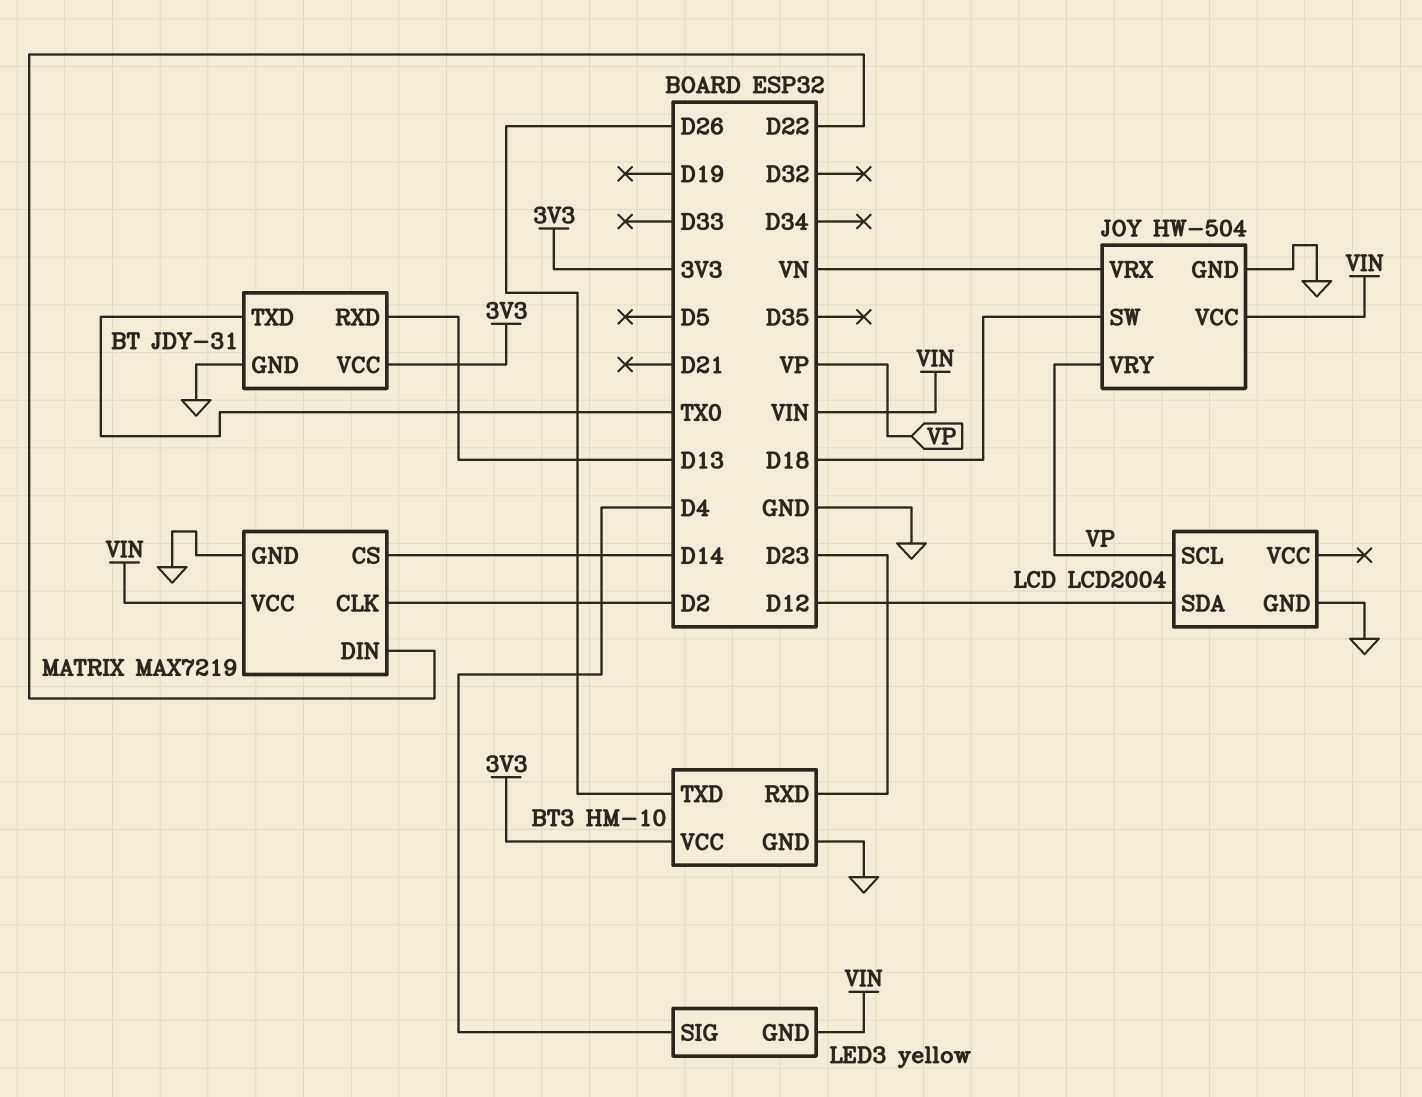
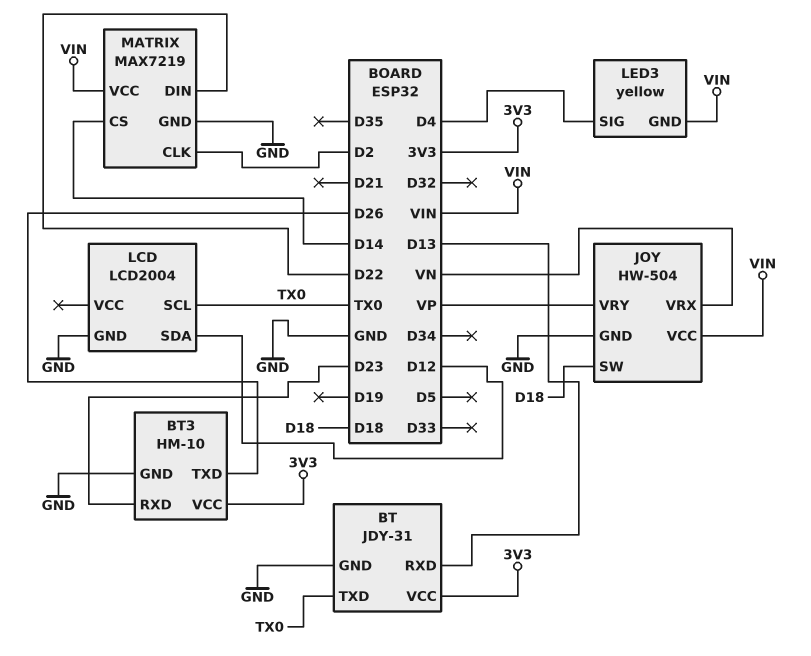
LCD pin SCL: VP -> TX0

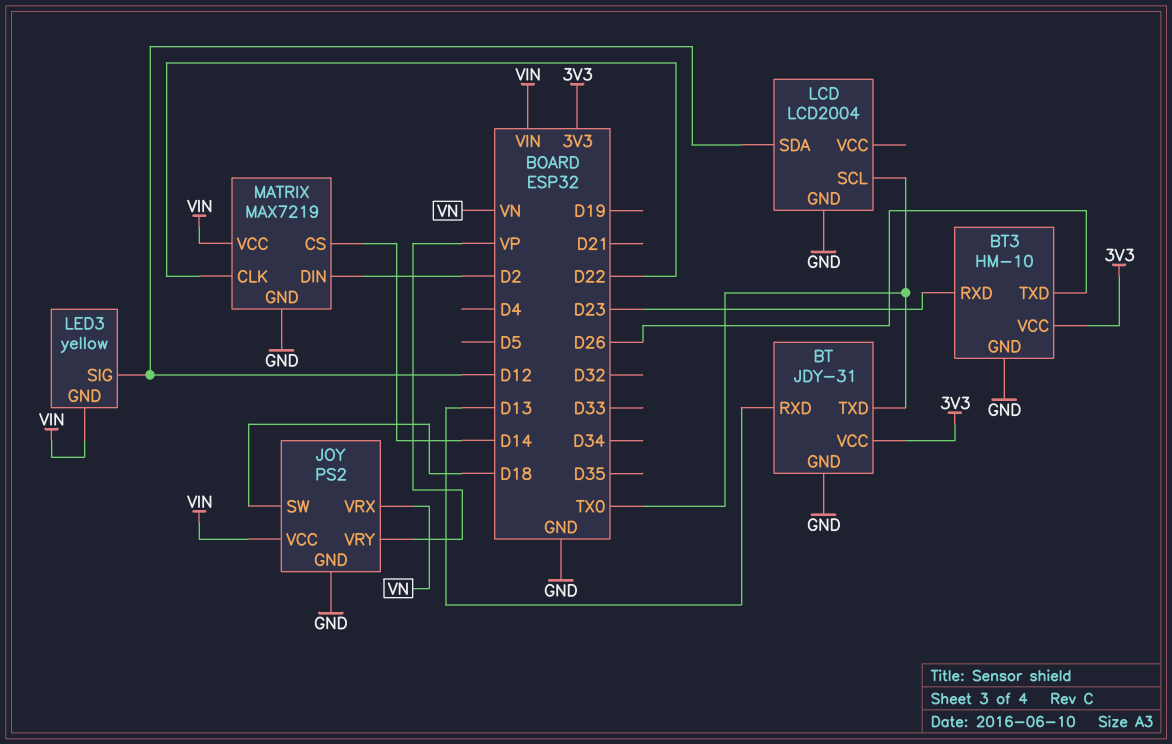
JOY: HW-504 -> PS2
LED3 pin SIG: D4 -> D12
MATRIX pin CLK: D2 -> D22
MATRIX pin DIN: D22 -> D2

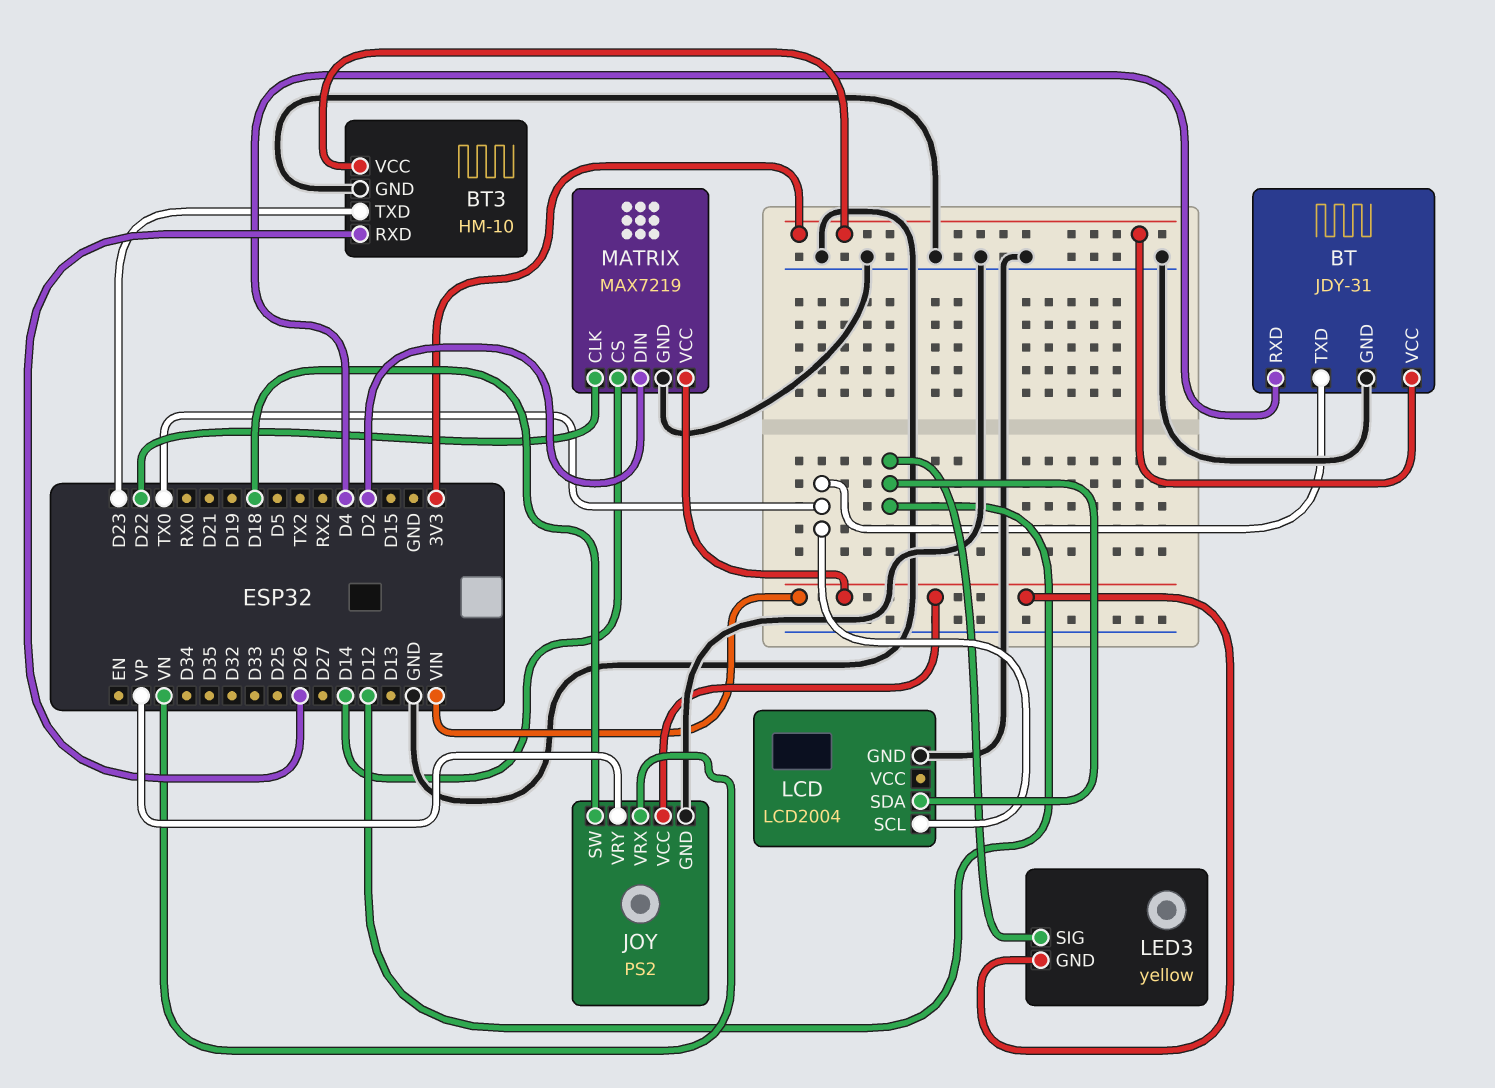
BT pin RXD: D13 -> D4
BT3 pin RXD: D23 -> D26
BT3 pin TXD: D26 -> D23

